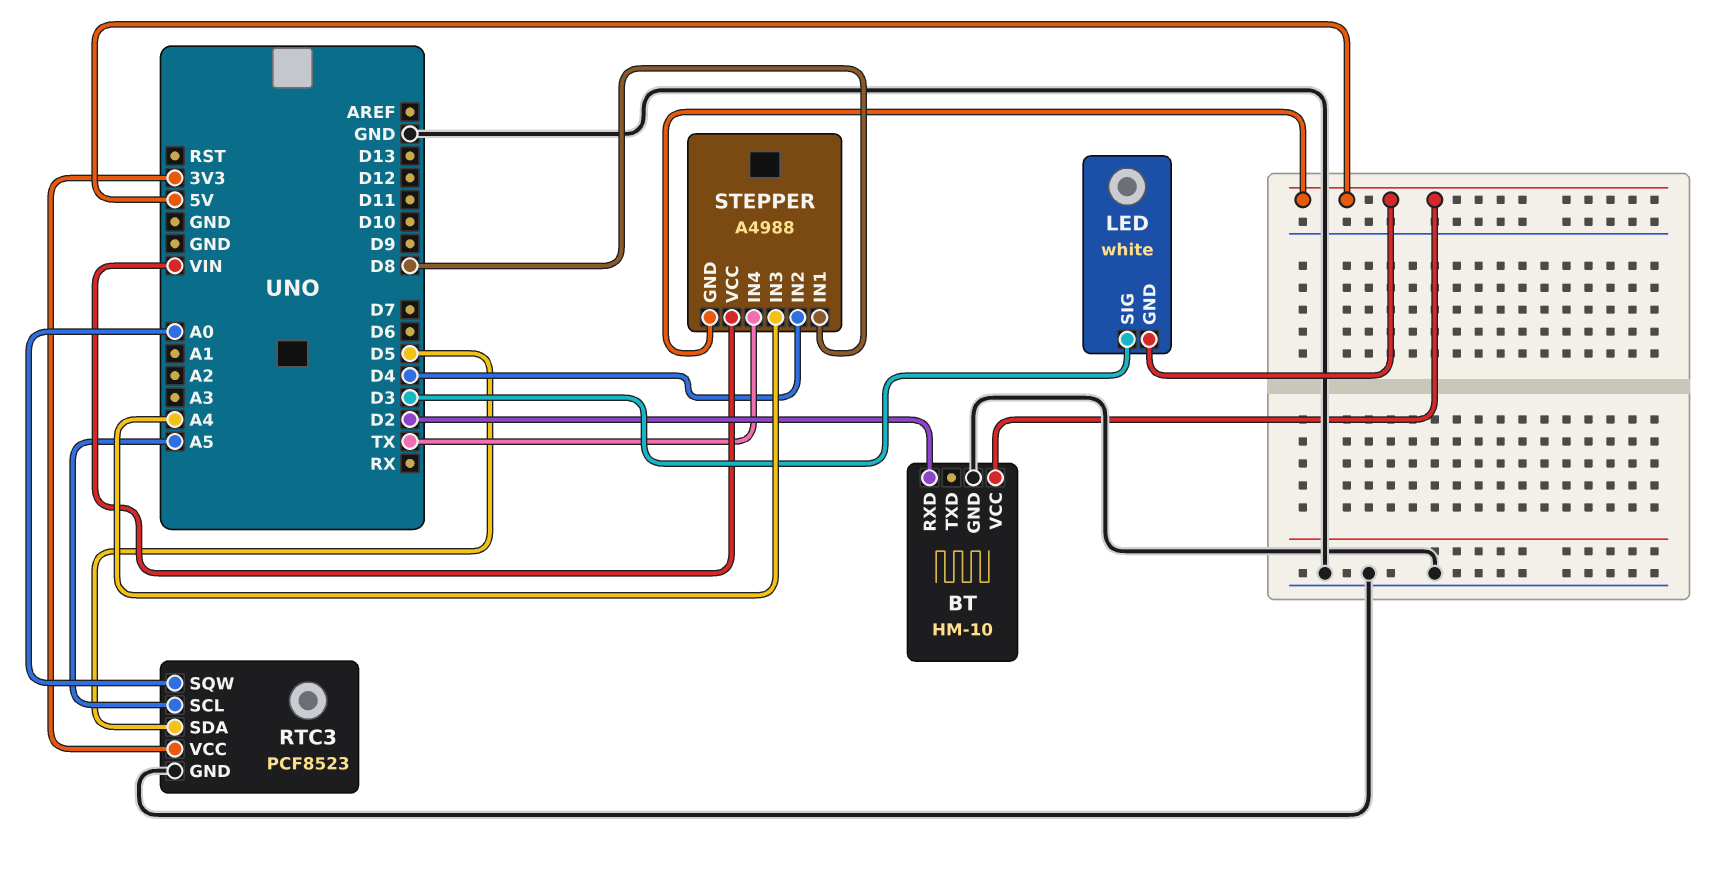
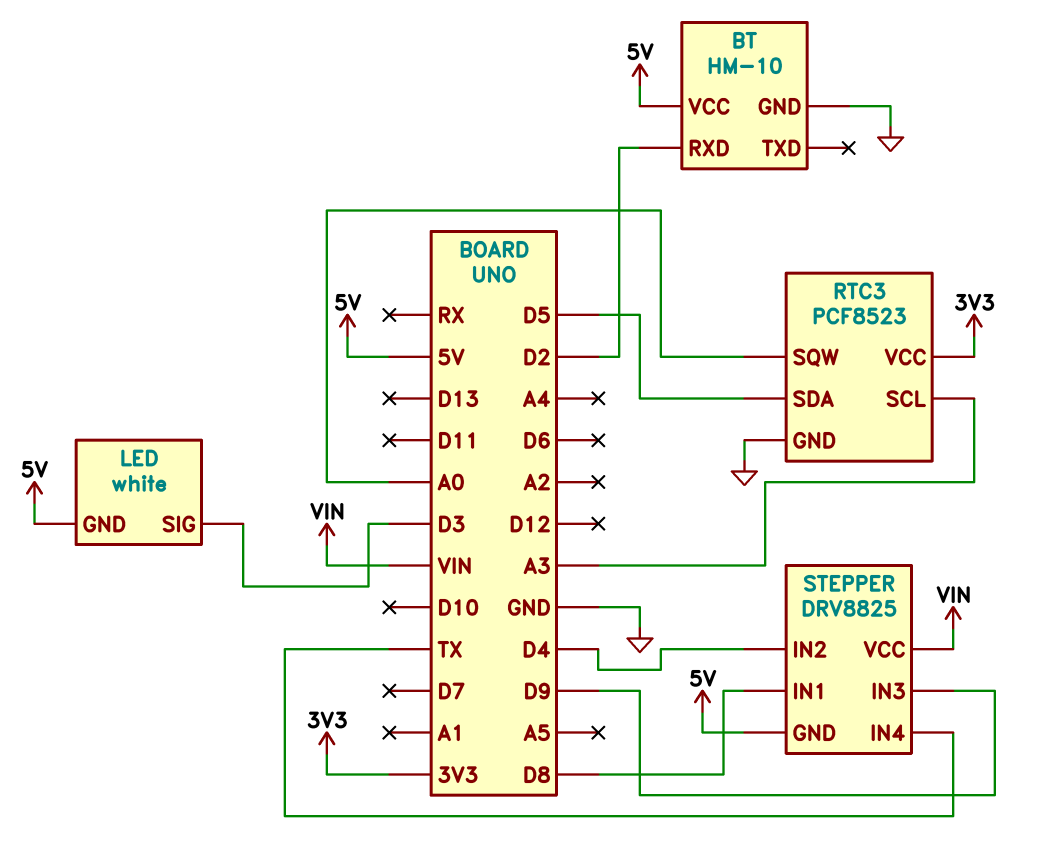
RTC3 pin SCL: A5 -> A3
STEPPER: A4988 -> DRV8825
STEPPER pin IN3: A4 -> D9

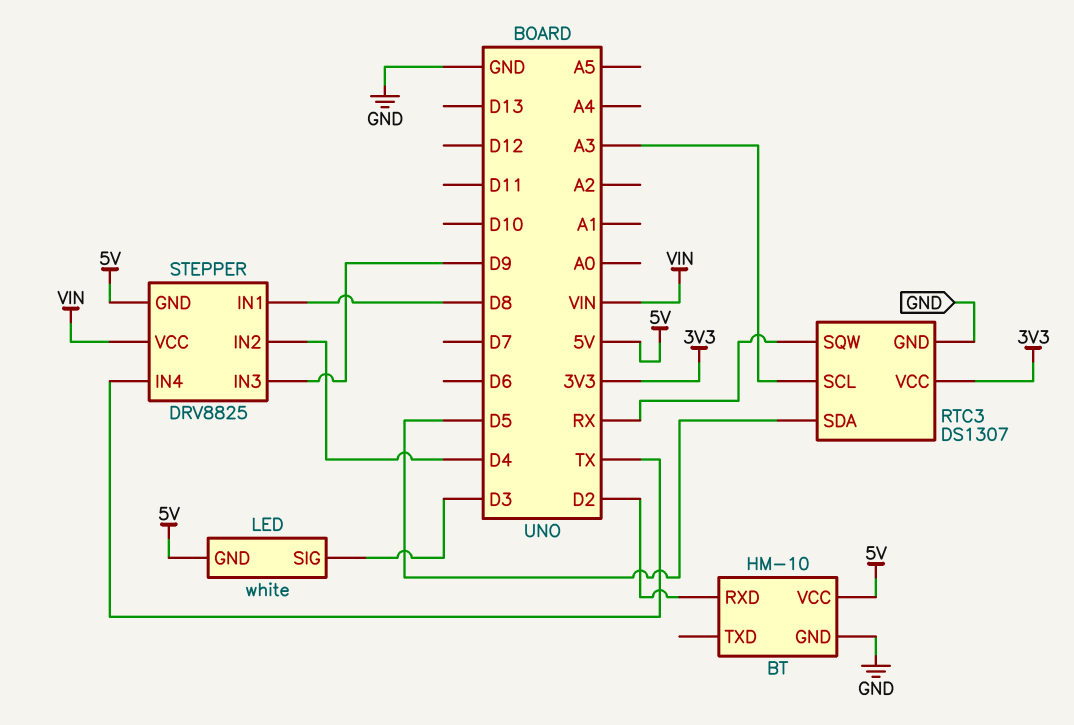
RTC3: PCF8523 -> DS1307
RTC3 pin SQW: A0 -> RX

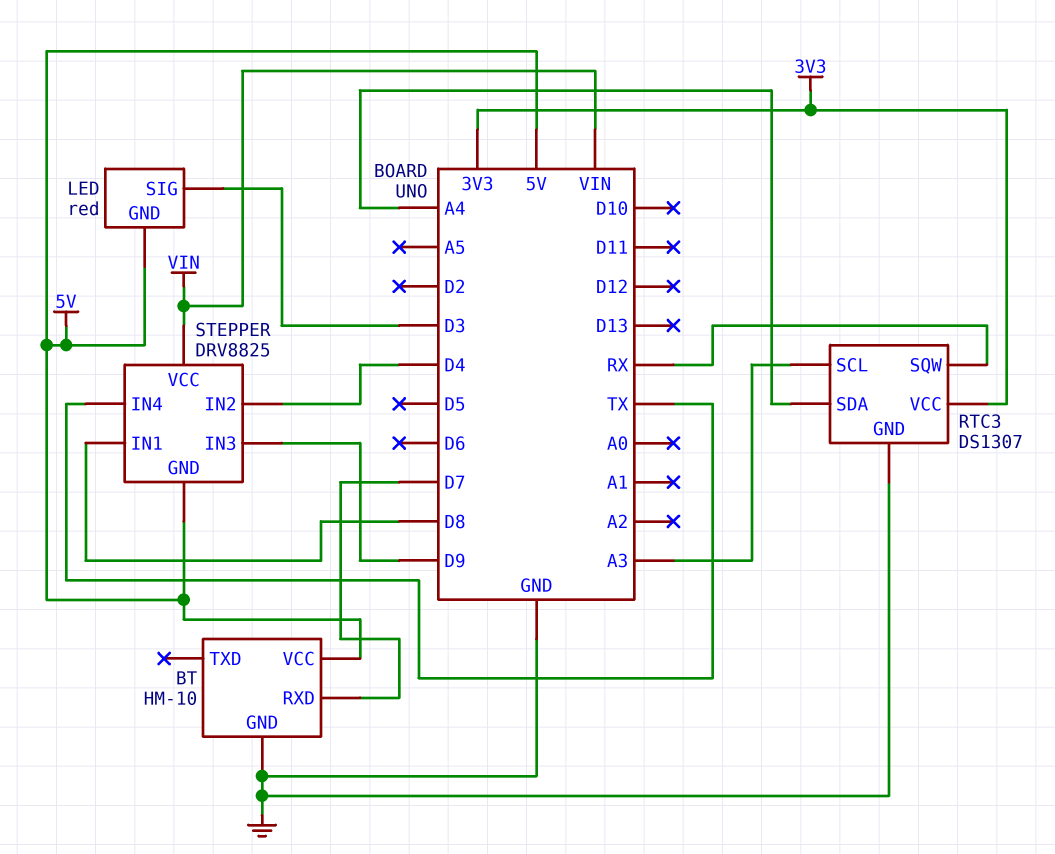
BT pin RXD: D2 -> D7
LED: white -> red
RTC3 pin SDA: D5 -> A4

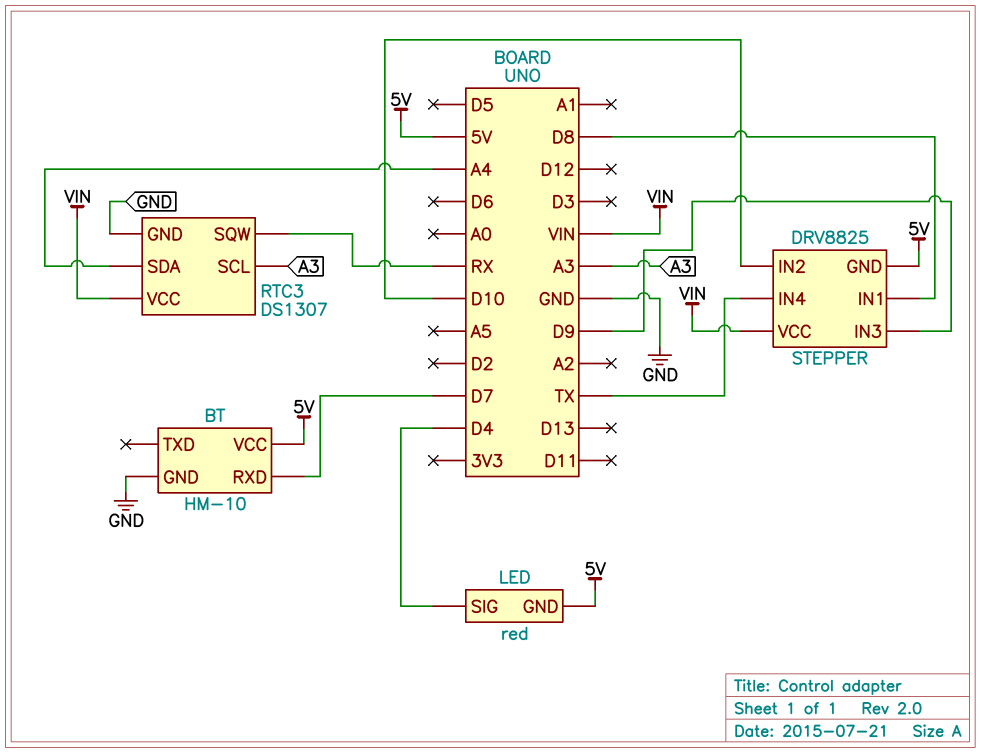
LED pin SIG: D3 -> D4
RTC3 pin VCC: 3V3 -> VIN
STEPPER pin IN2: D4 -> D10

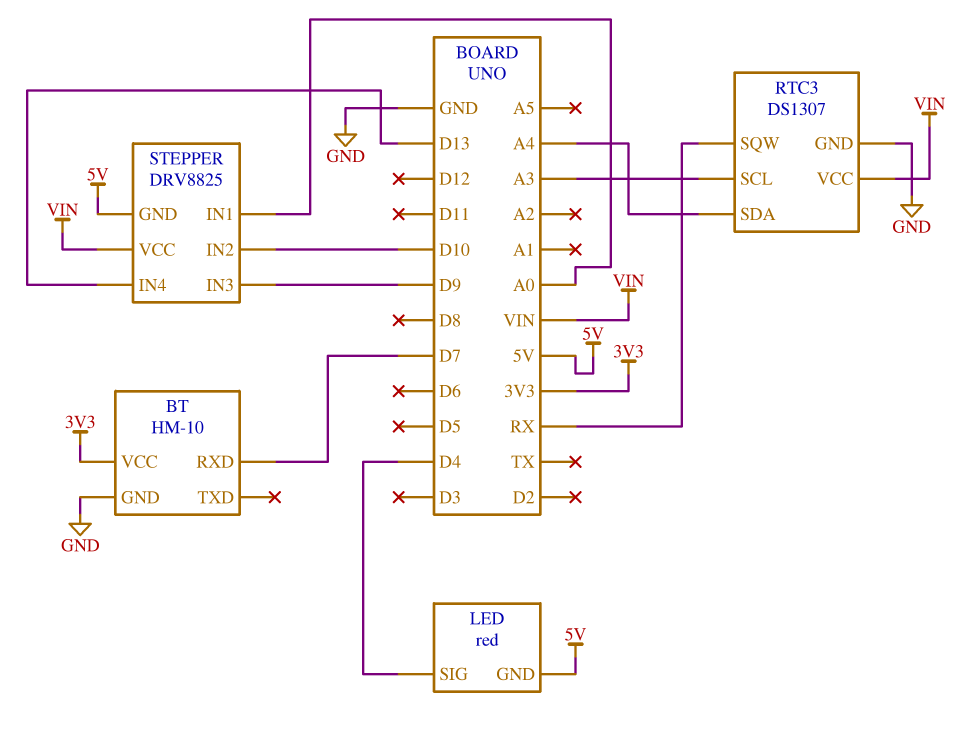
BT pin VCC: 5V -> 3V3
STEPPER pin IN1: D8 -> A0
STEPPER pin IN4: TX -> D13

